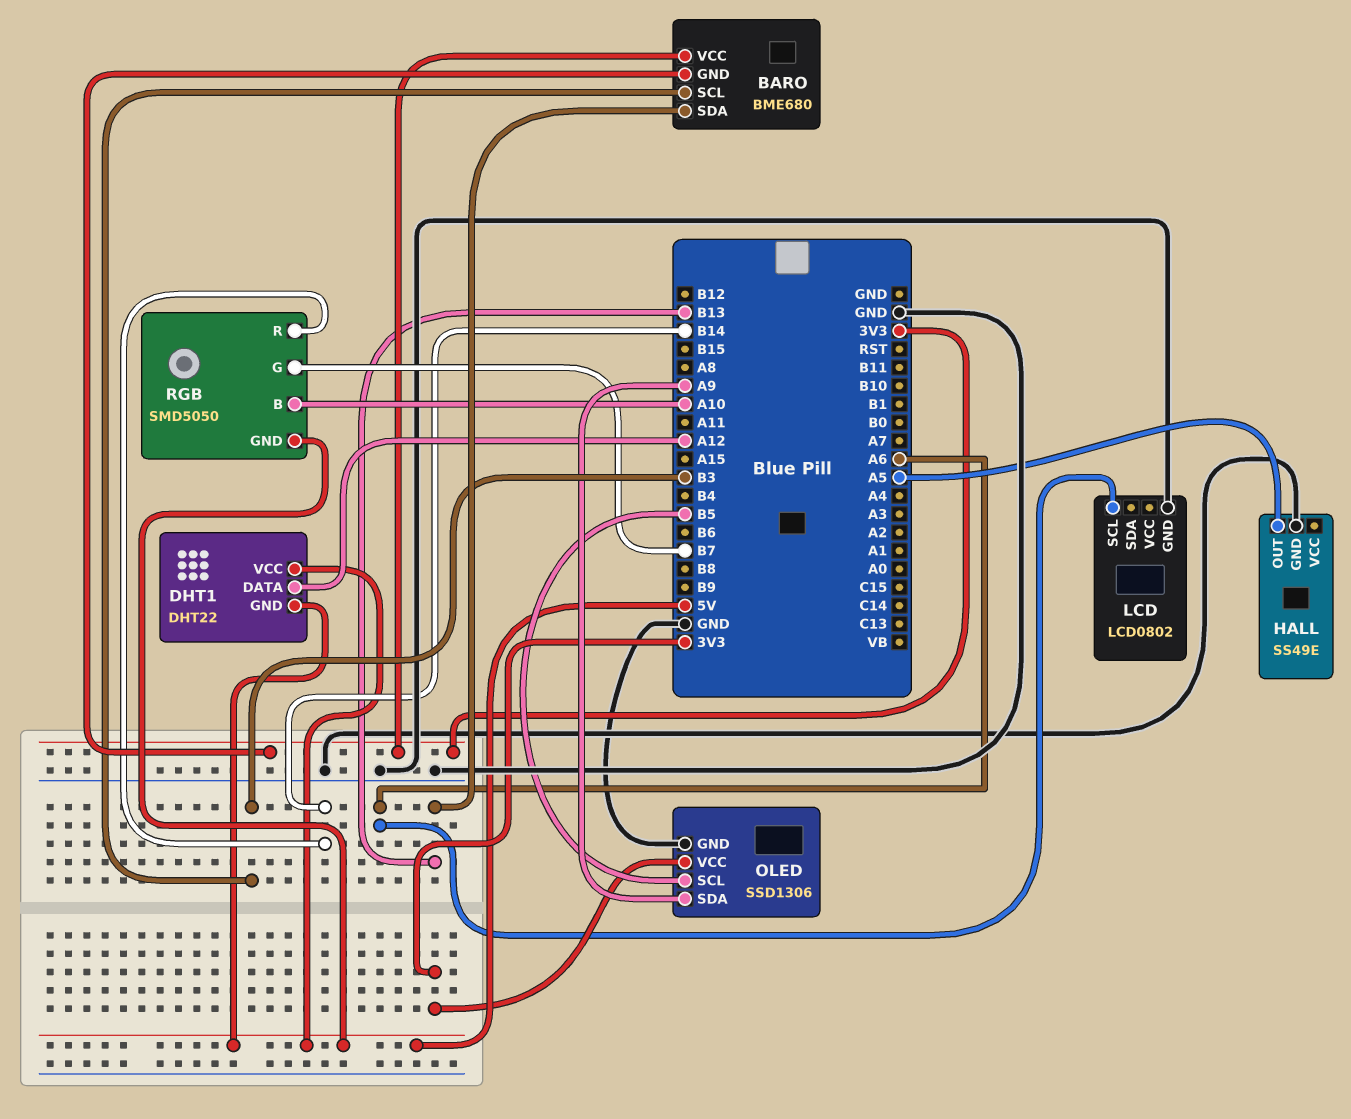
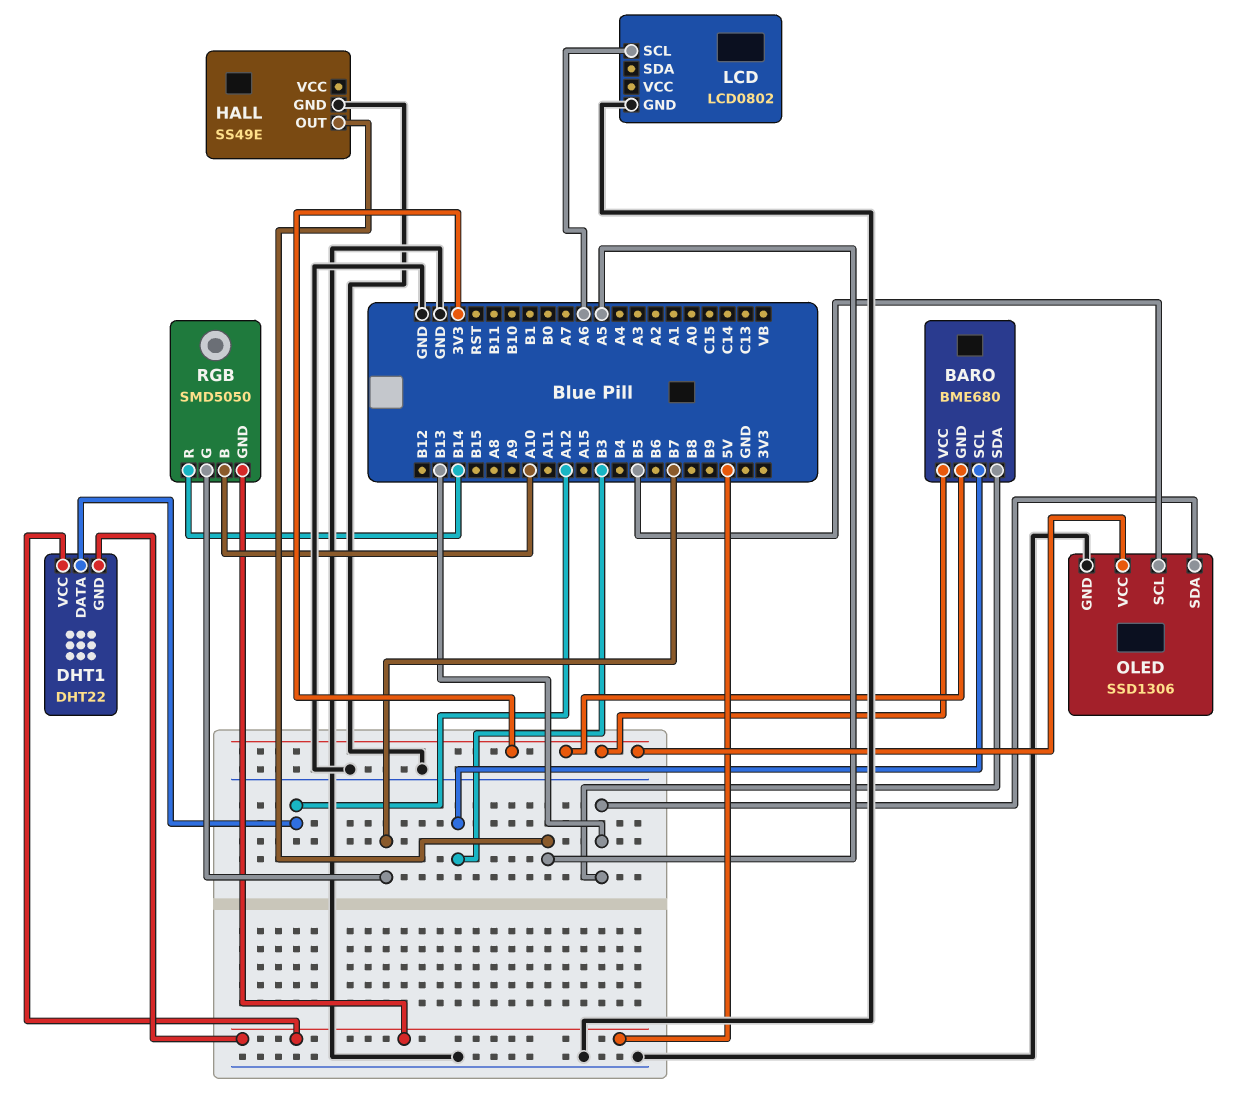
OLED pin SDA: A9 -> B13

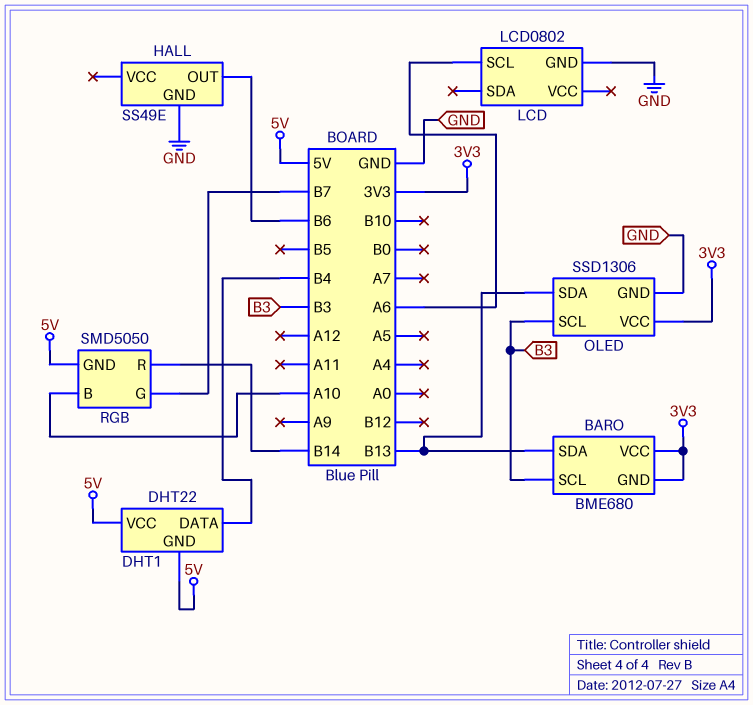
DHT1 pin DATA: A12 -> B4
HALL pin OUT: A5 -> B6
OLED pin SCL: B5 -> B3

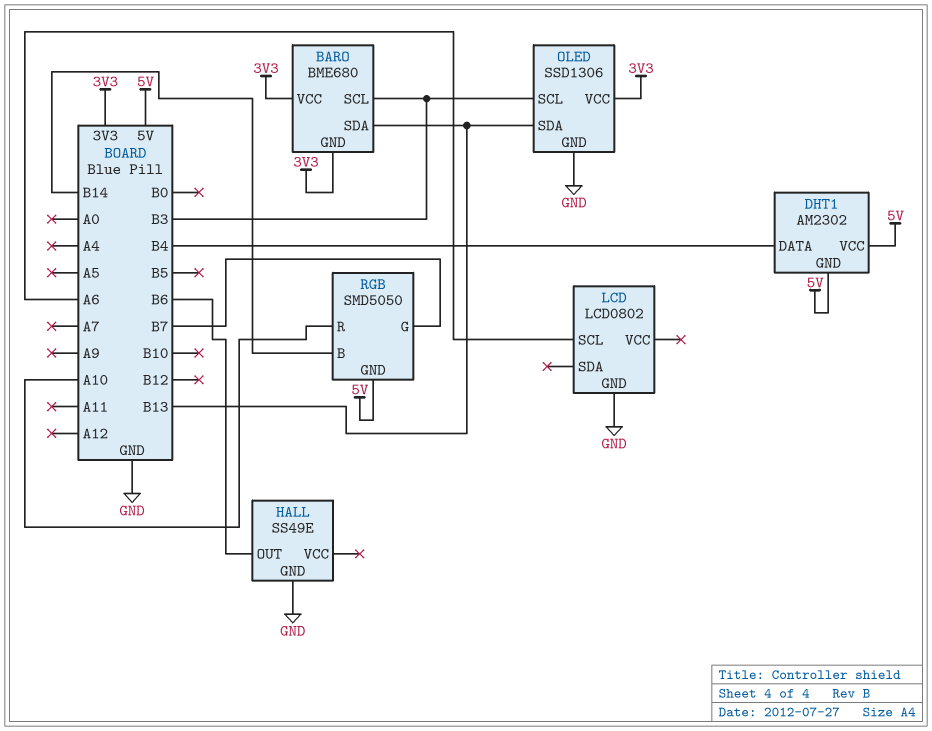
DHT1: DHT22 -> AM2302
RGB pin B: A10 -> B14
RGB pin R: B14 -> A10

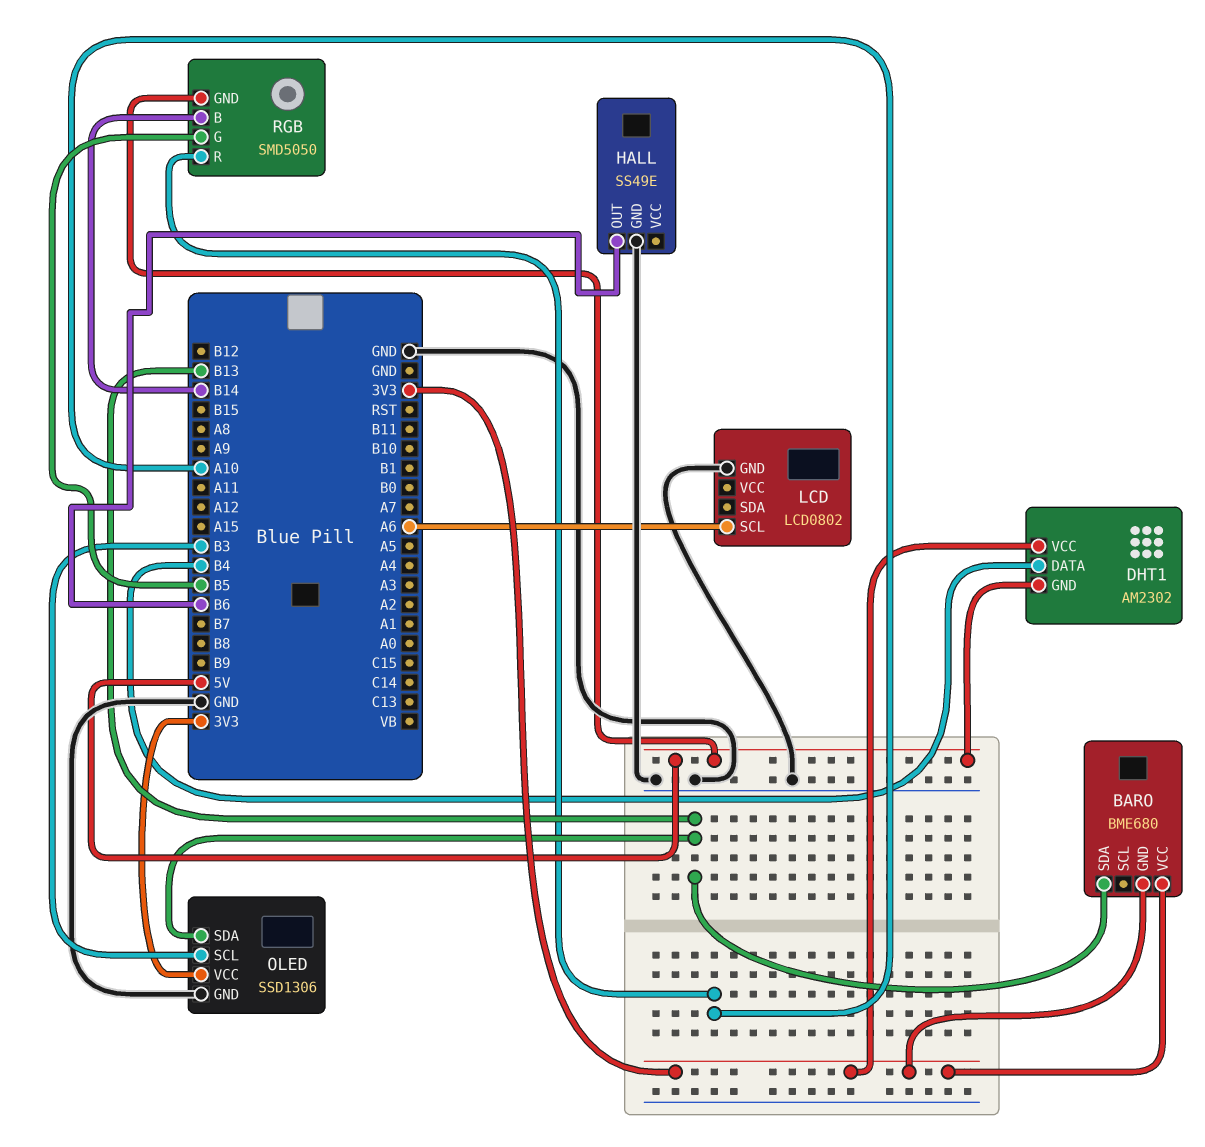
BARO pin SCL: B3 -> none
DHT1 pin VCC: 5V -> 3V3
RGB pin G: B7 -> B5

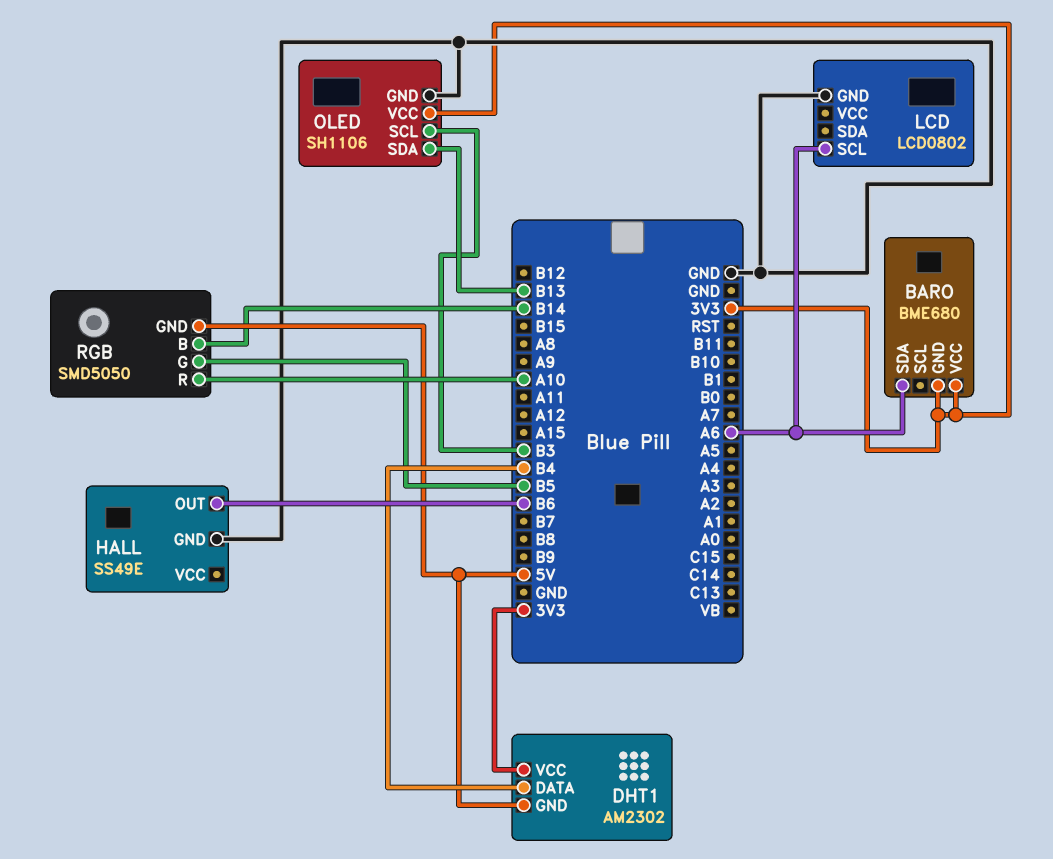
BARO pin SDA: B13 -> A6
OLED: SSD1306 -> SH1106

